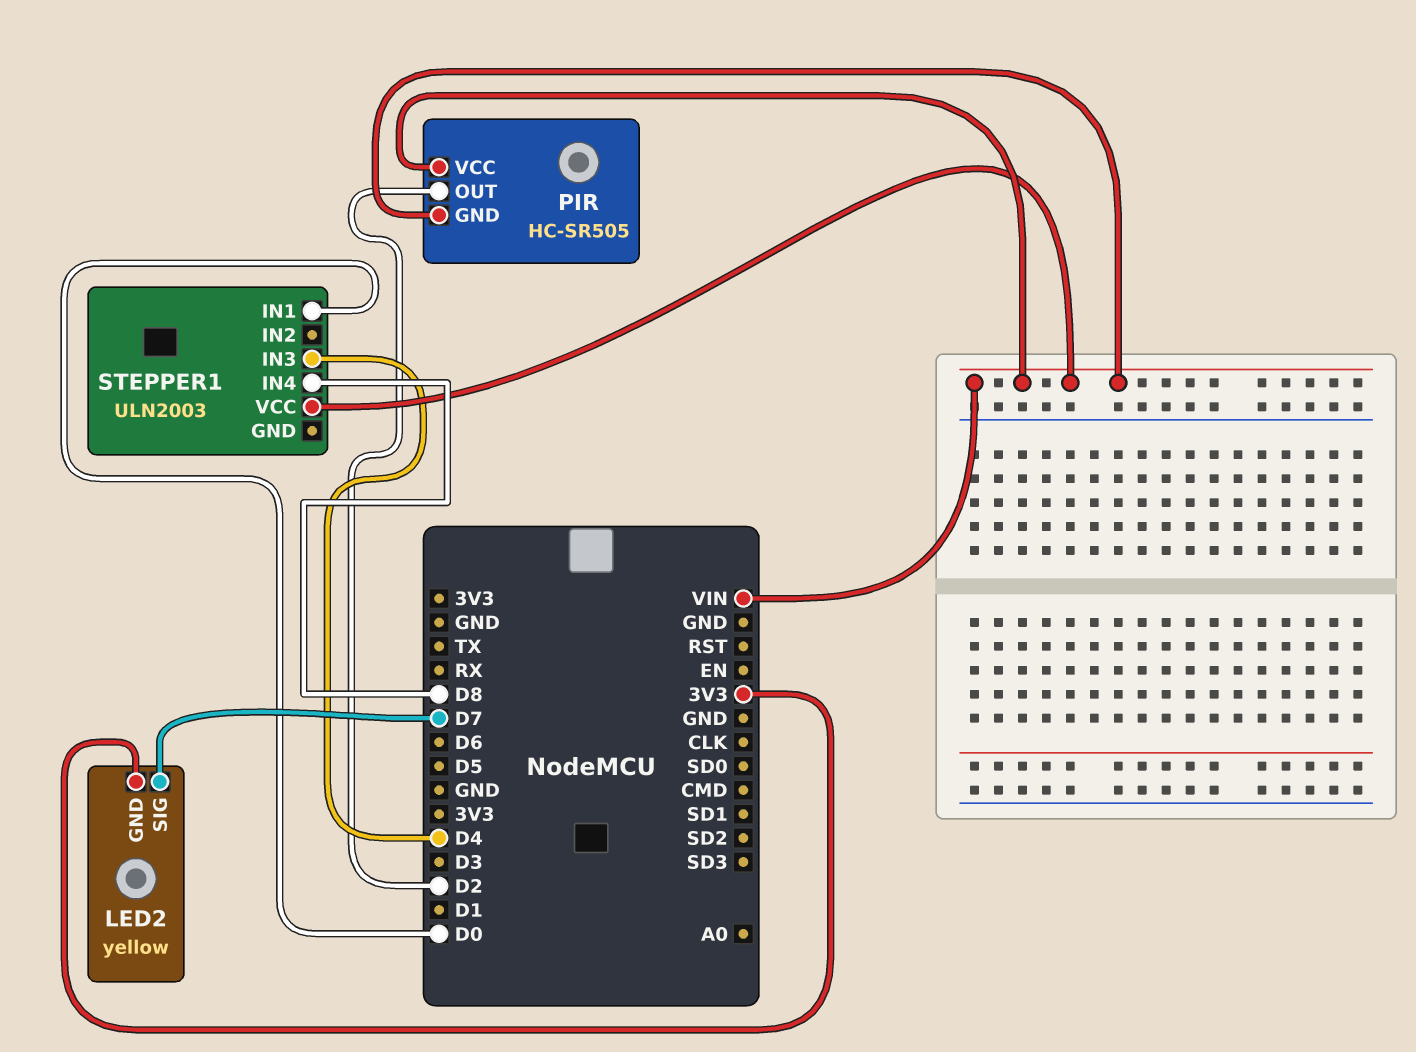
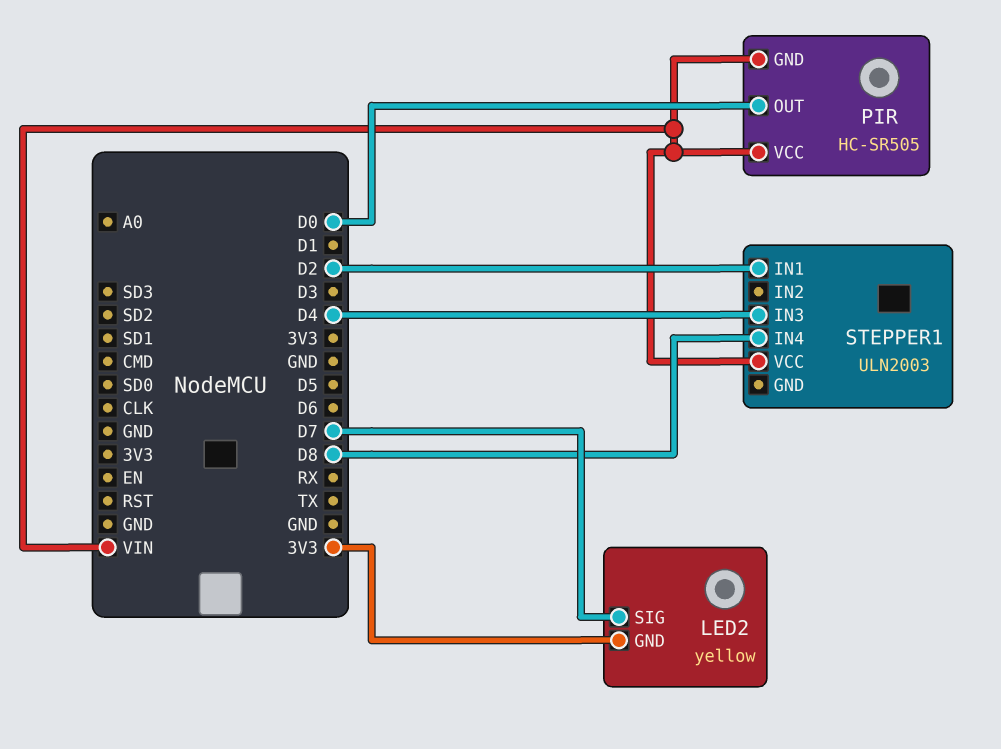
PIR pin OUT: D2 -> D0
STEPPER1 pin IN1: D0 -> D2

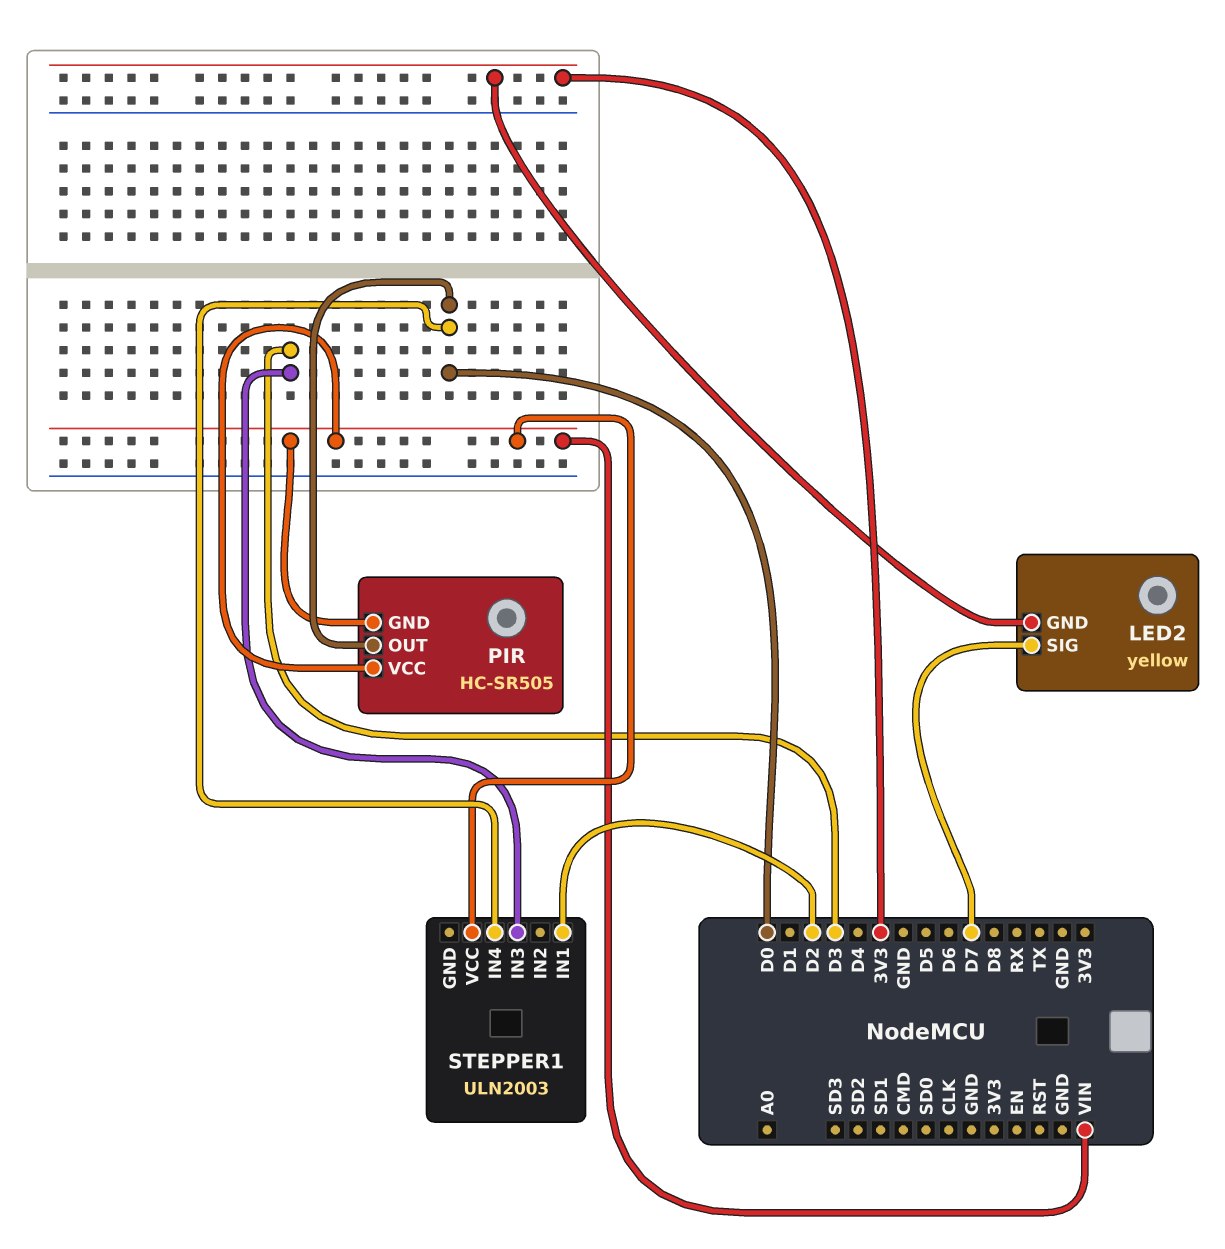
STEPPER1 pin IN3: D4 -> D3
STEPPER1 pin IN4: D8 -> D0

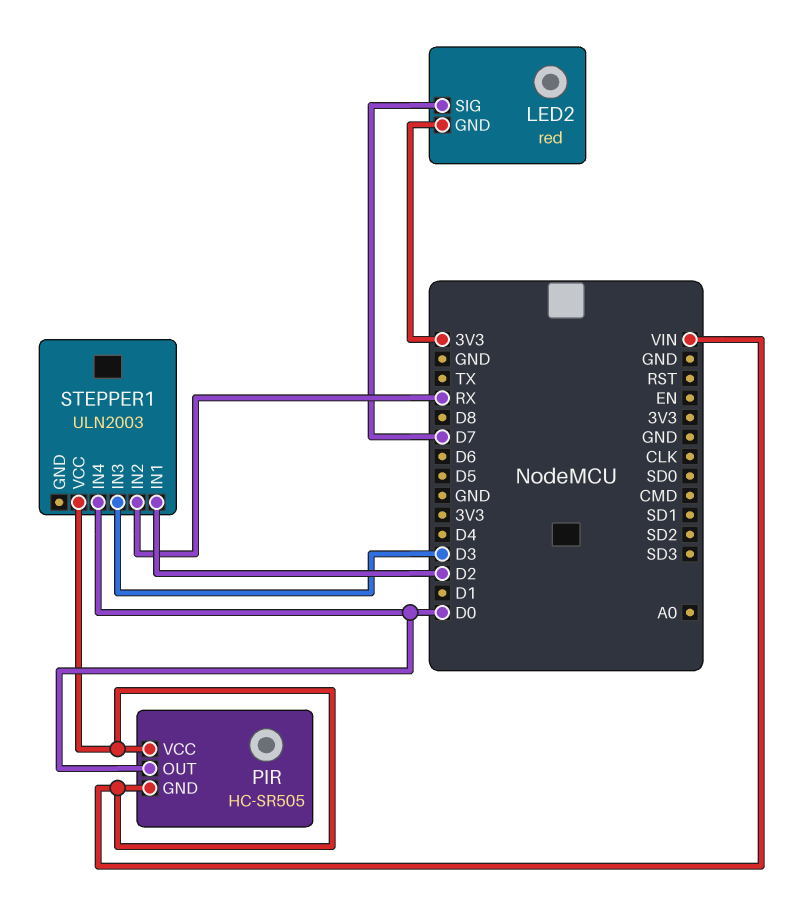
LED2: yellow -> red
STEPPER1 pin IN2: none -> RX

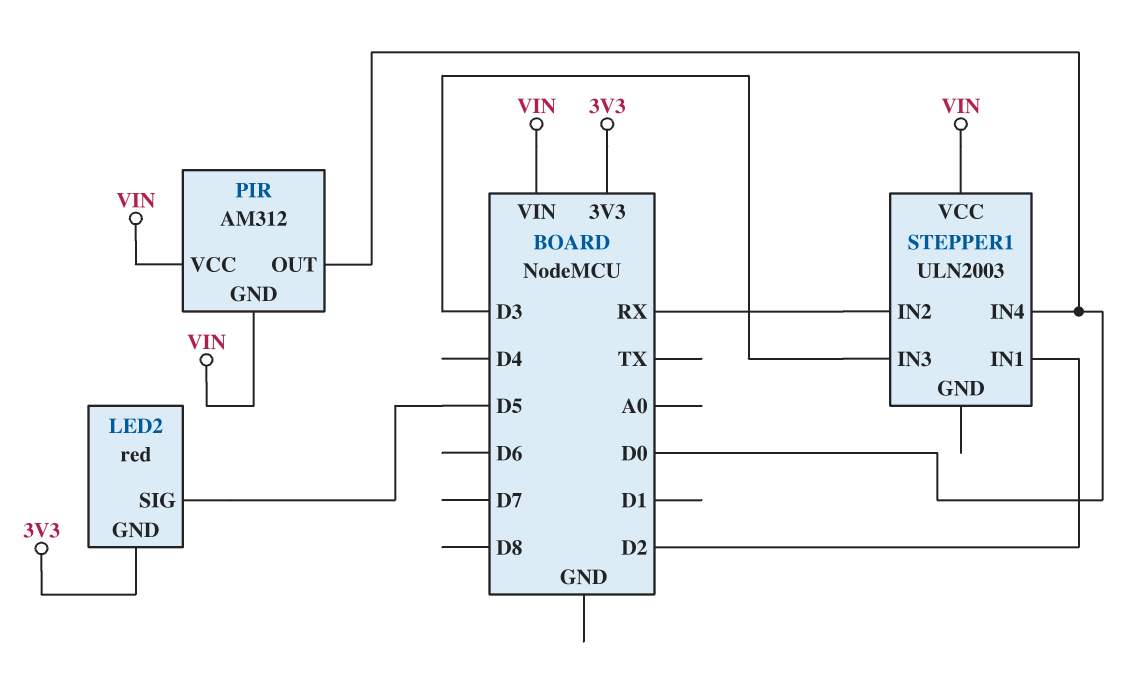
LED2 pin SIG: D7 -> D5
PIR: HC-SR505 -> AM312

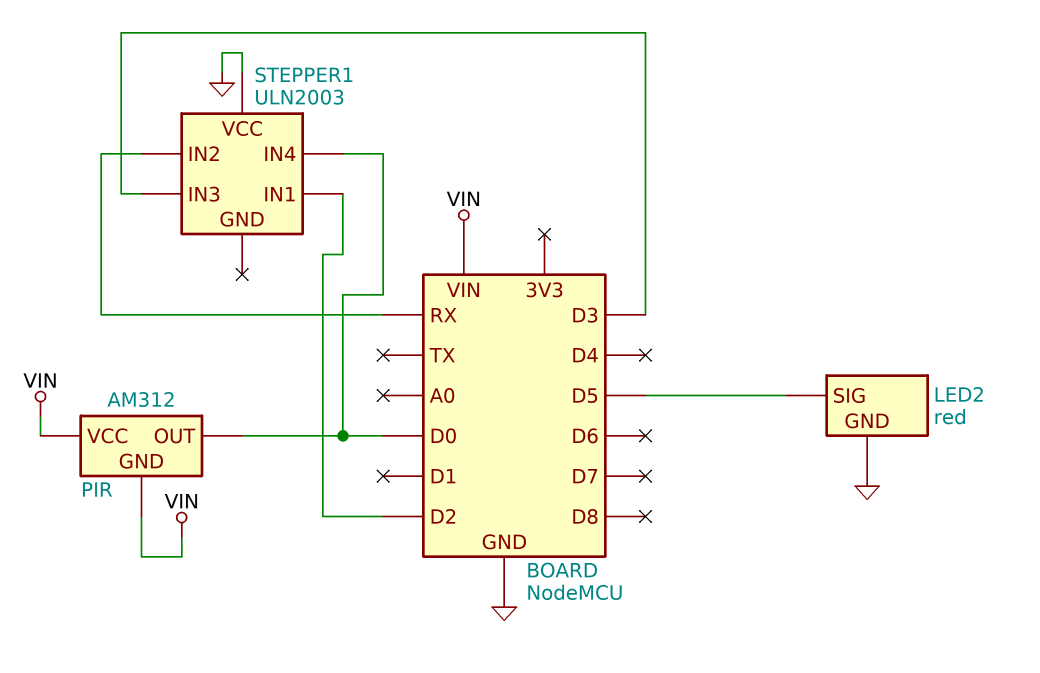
LED2 pin GND: 3V3 -> GND
STEPPER1 pin VCC: VIN -> GND

